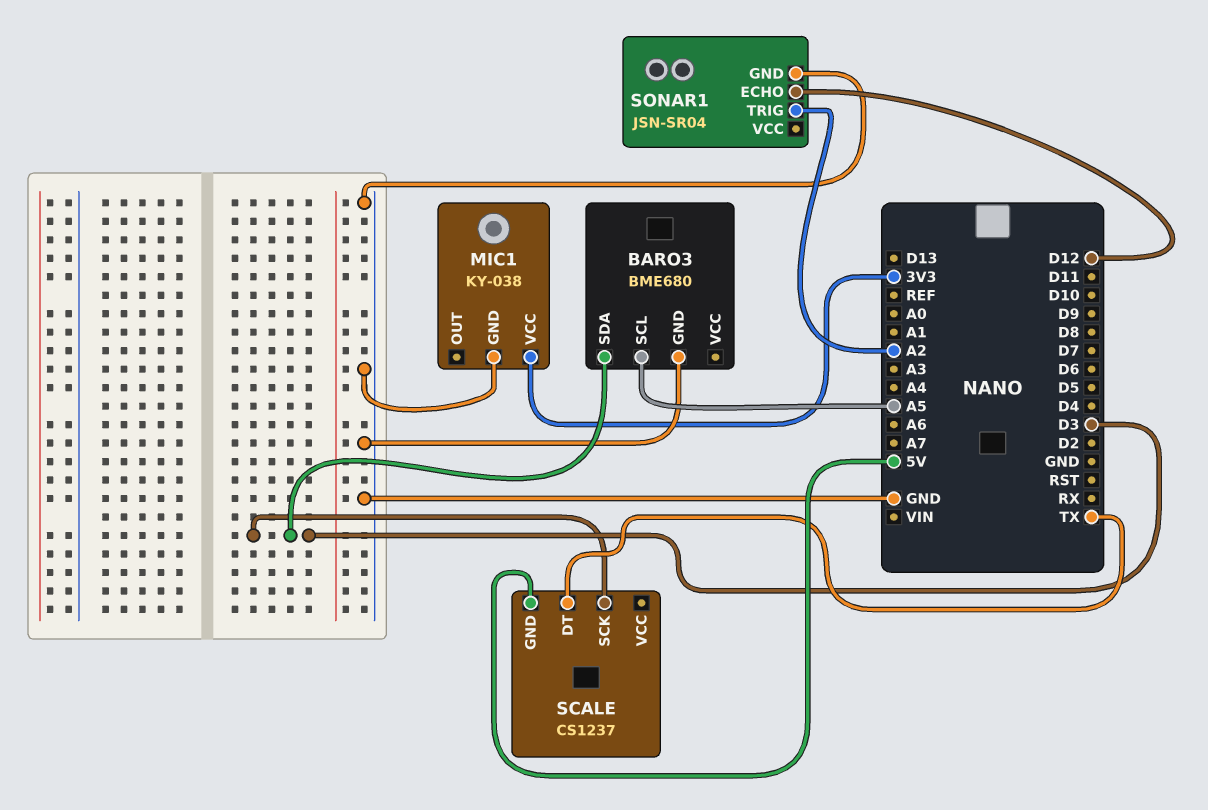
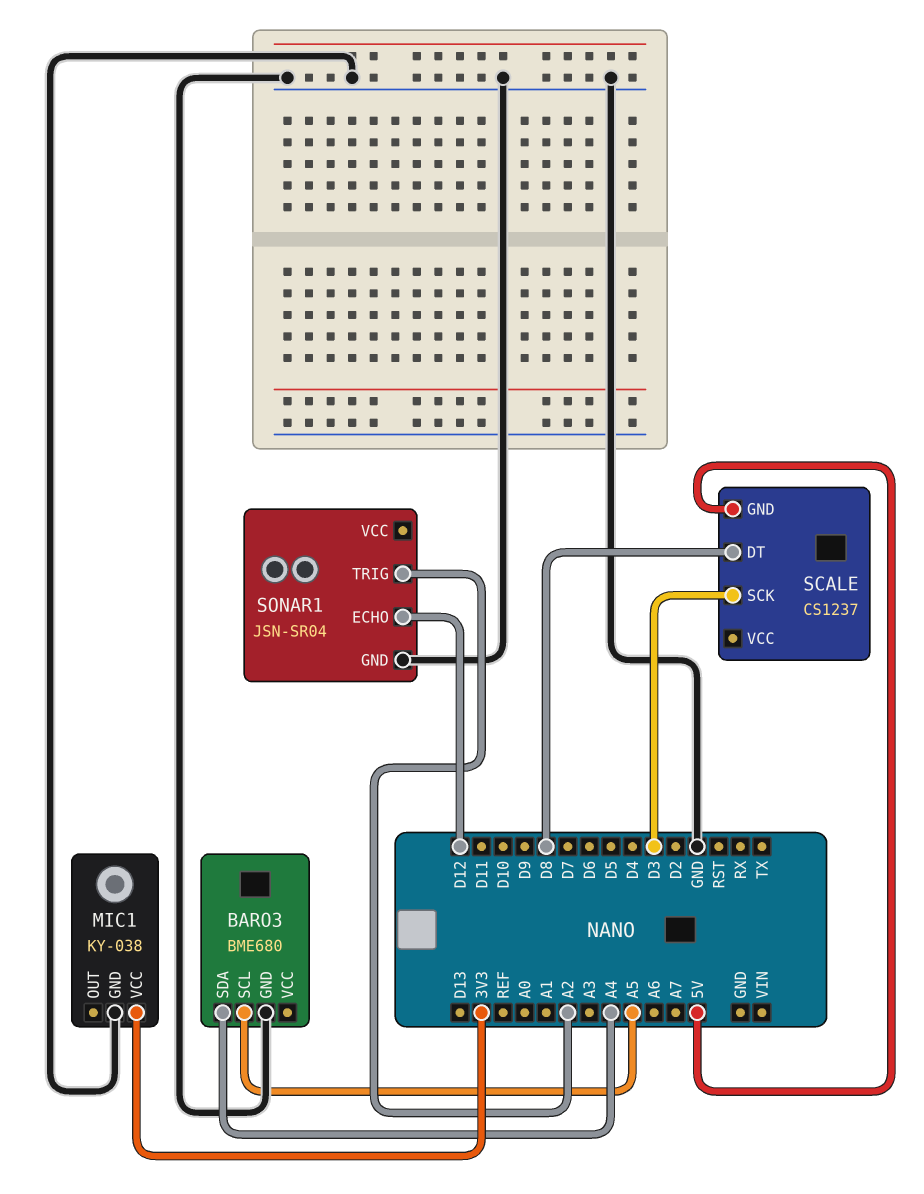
BARO3 pin SDA: D3 -> A4
SCALE pin DT: TX -> D8

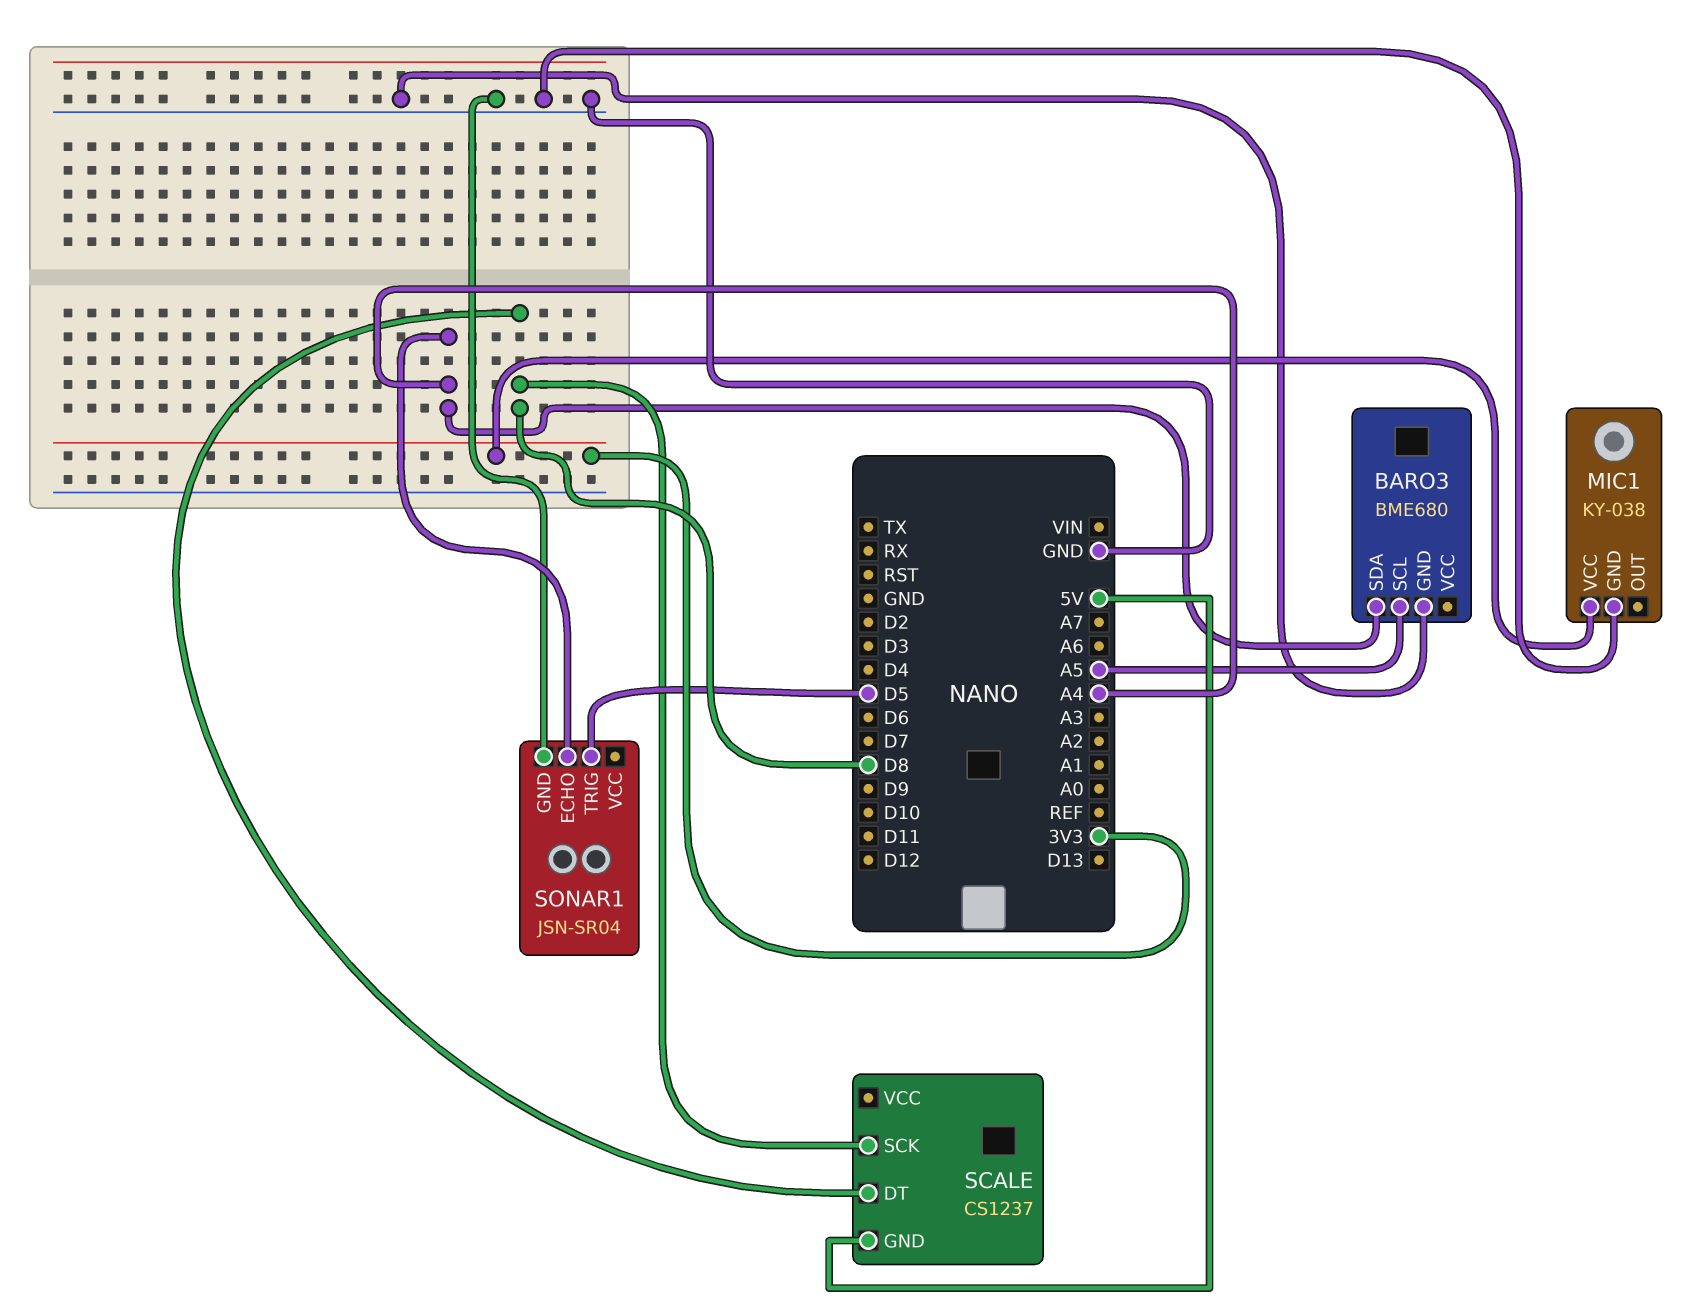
SCALE pin SCK: D3 -> D8
SONAR1 pin ECHO: D12 -> A4
SONAR1 pin TRIG: A2 -> D5

